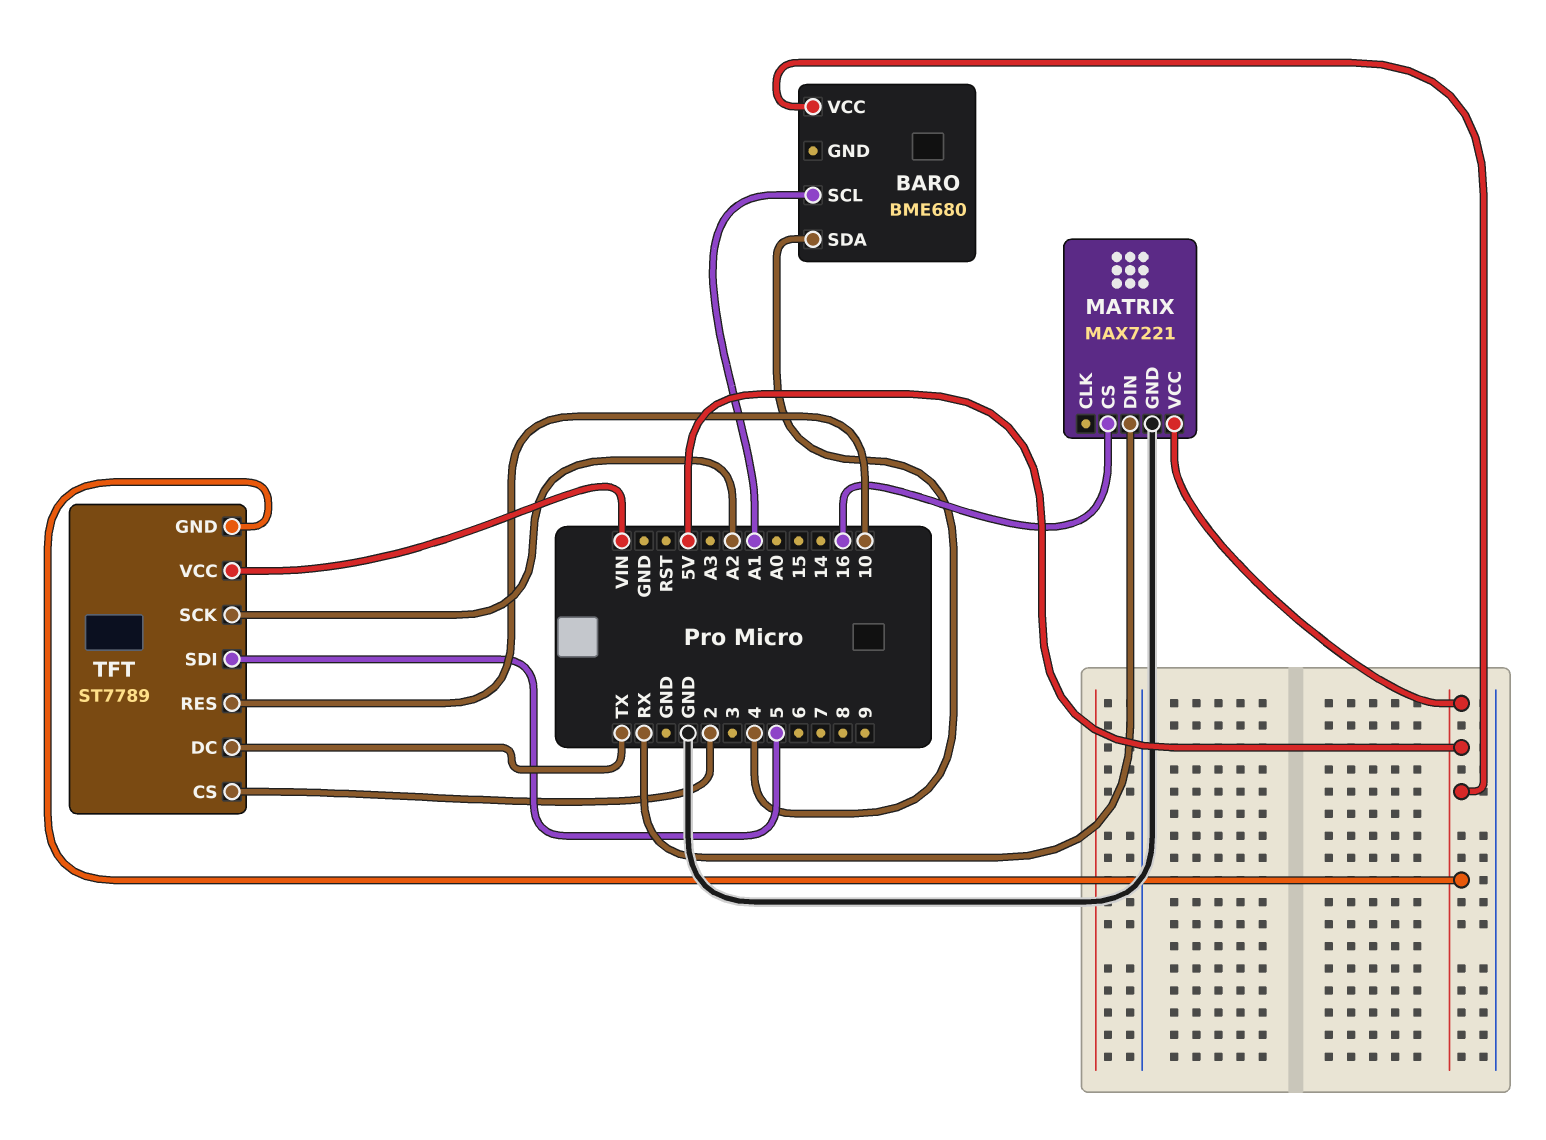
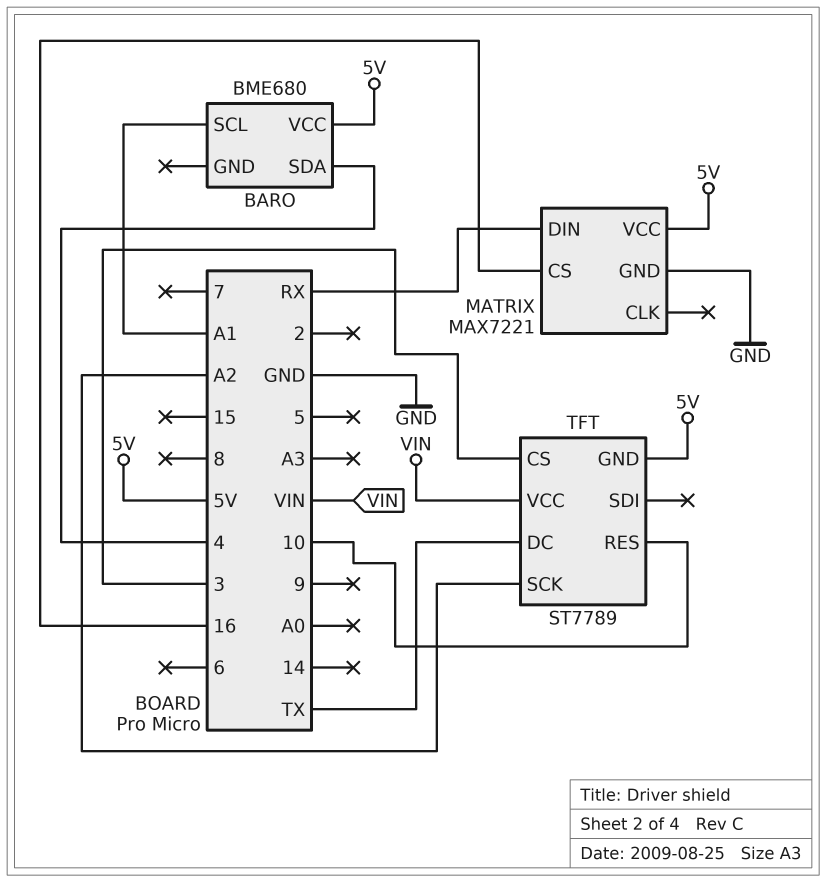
TFT pin CS: 2 -> 3
TFT pin SDI: 5 -> none

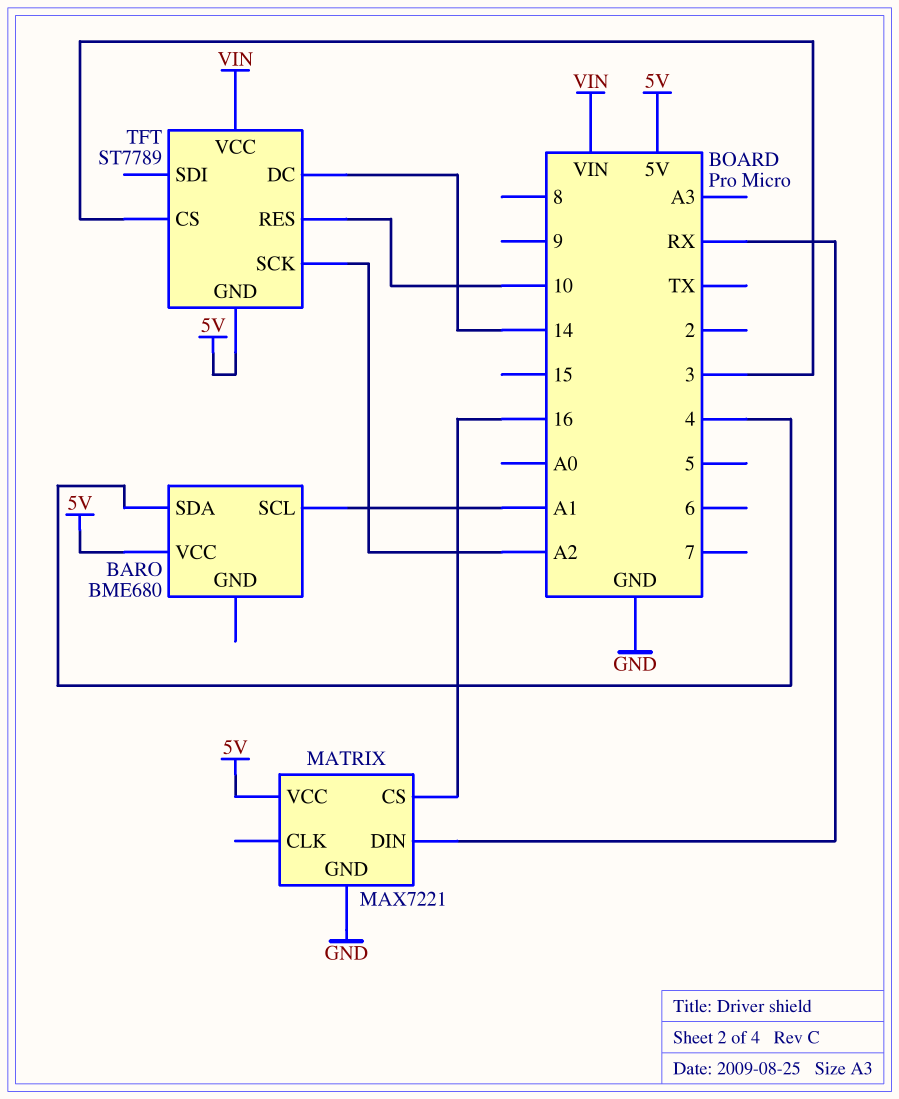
TFT pin DC: TX -> 14

